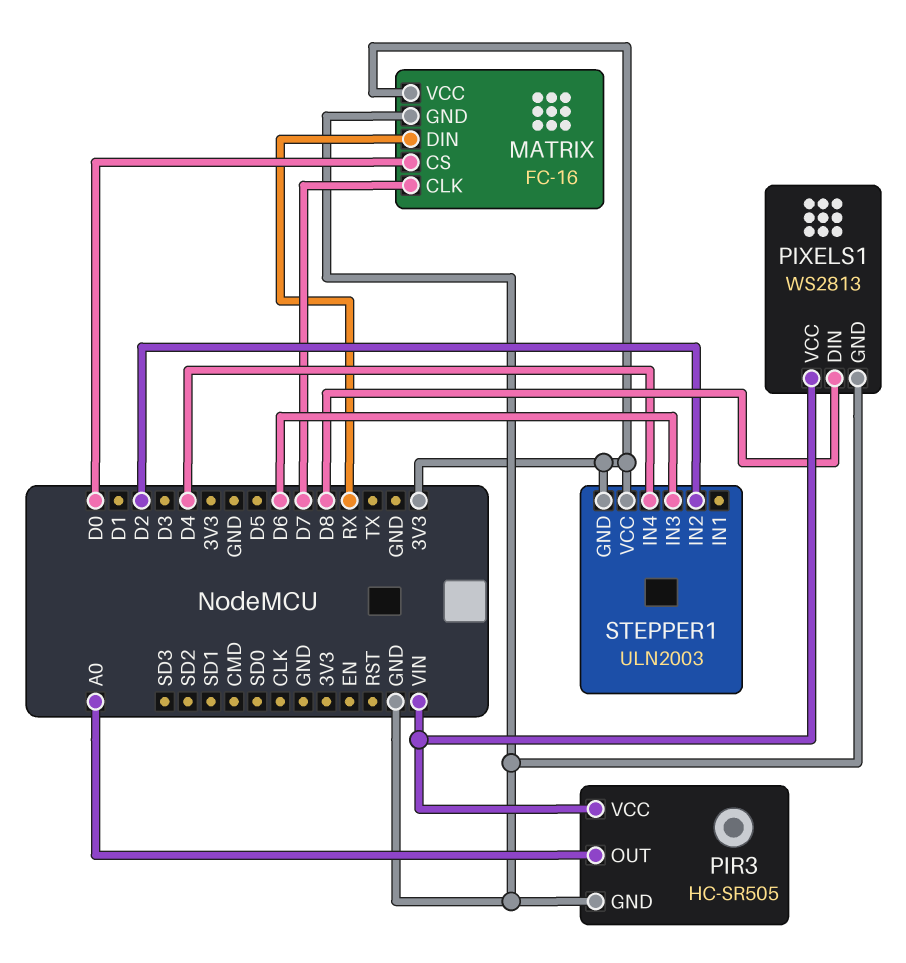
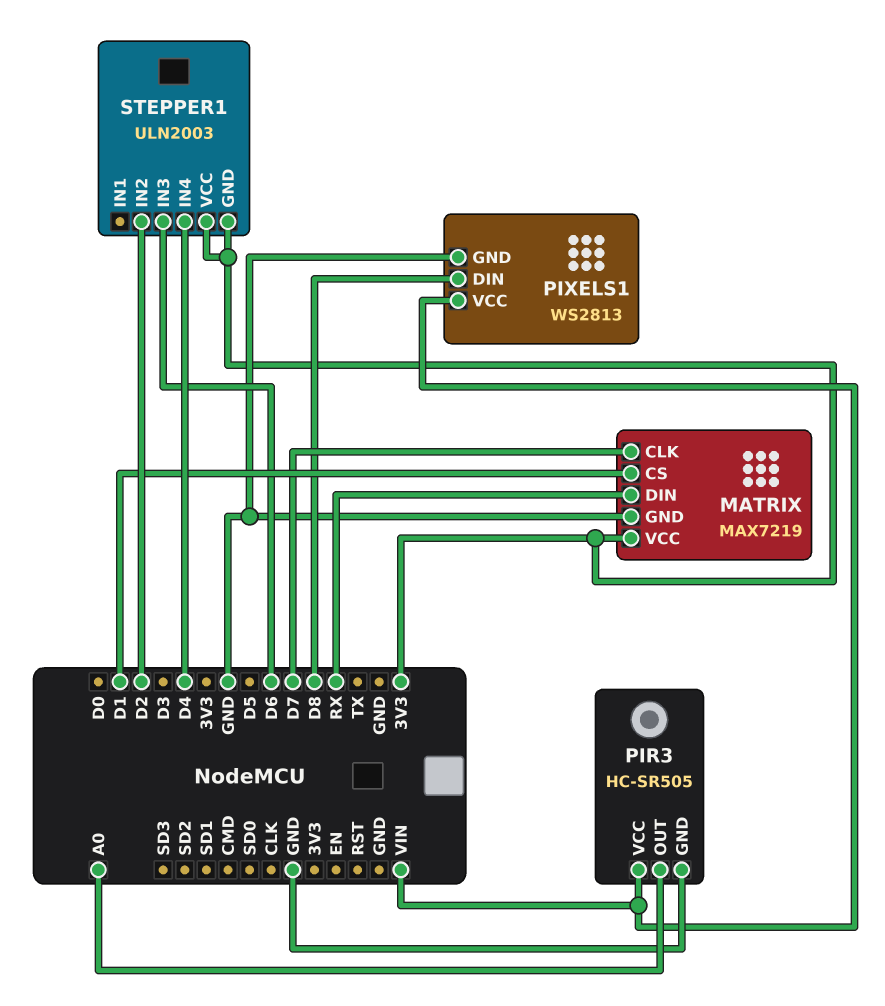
MATRIX: FC-16 -> MAX7219
MATRIX pin CS: D0 -> D1

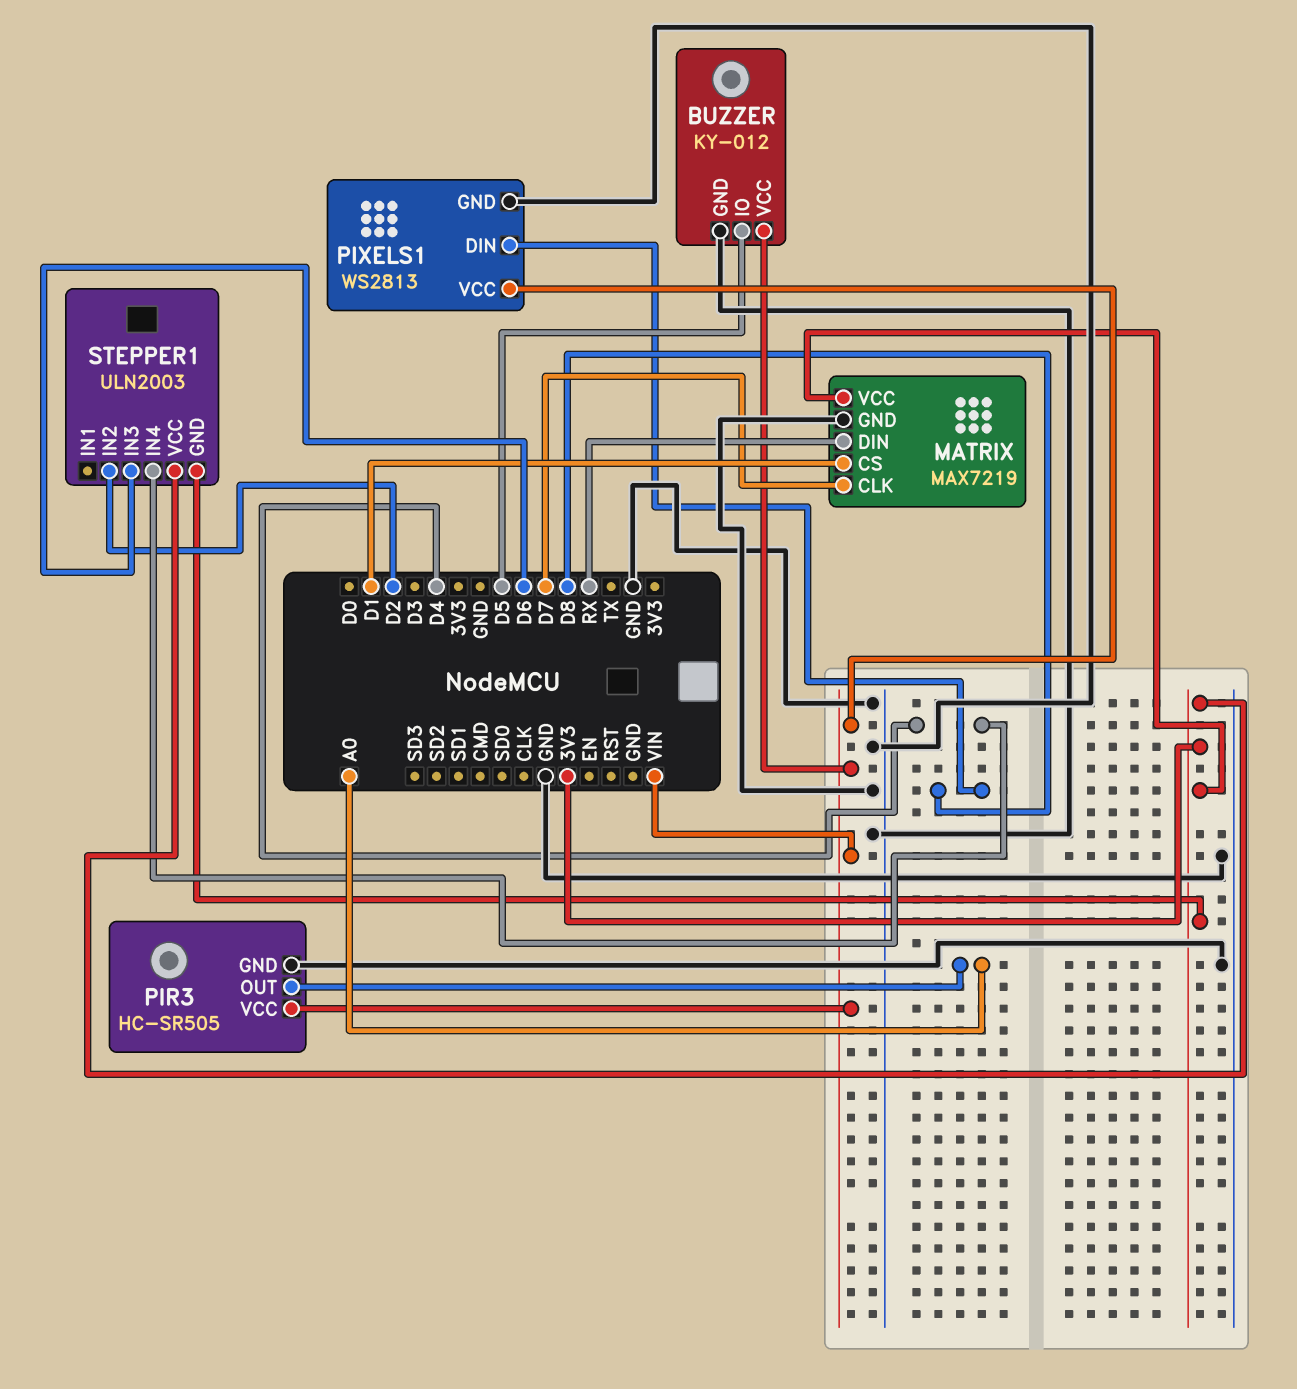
BUZZER: none -> KY-012
BUZZER pin GND: none -> GND
BUZZER pin IO: none -> D5
BUZZER pin VCC: none -> VIN

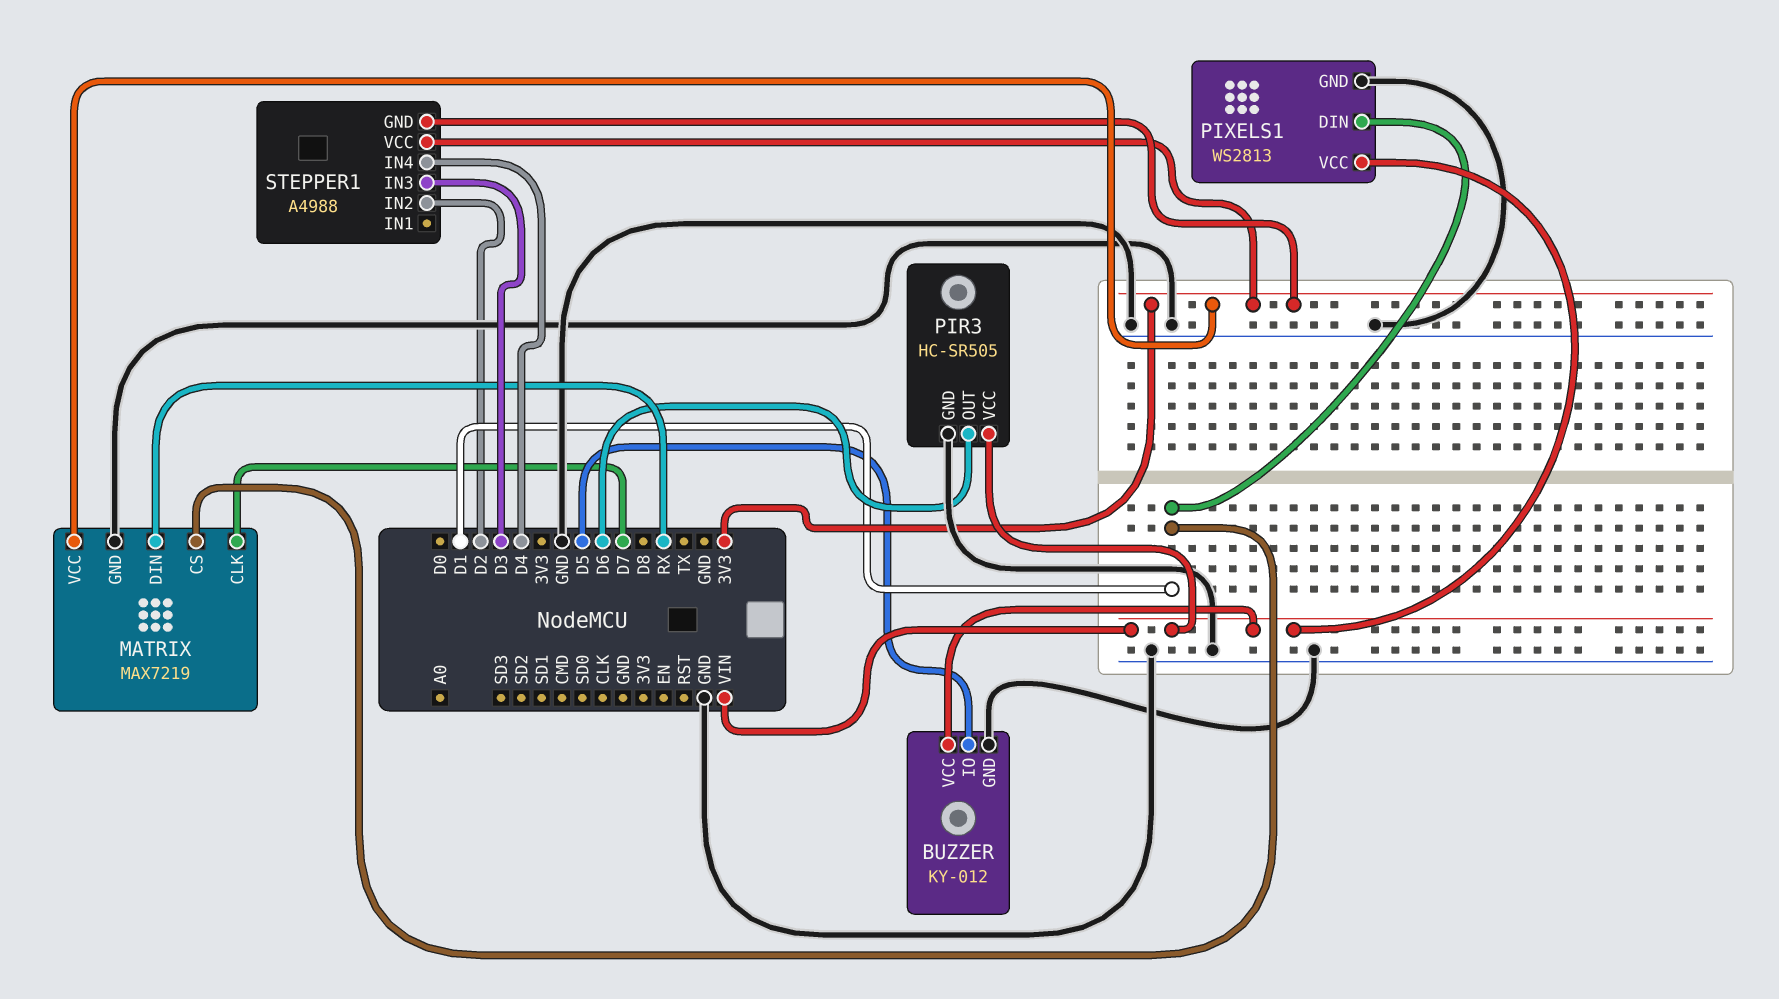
PIR3 pin OUT: A0 -> D6
PIXELS1 pin DIN: D8 -> D1
STEPPER1: ULN2003 -> A4988
STEPPER1 pin IN3: D6 -> D3

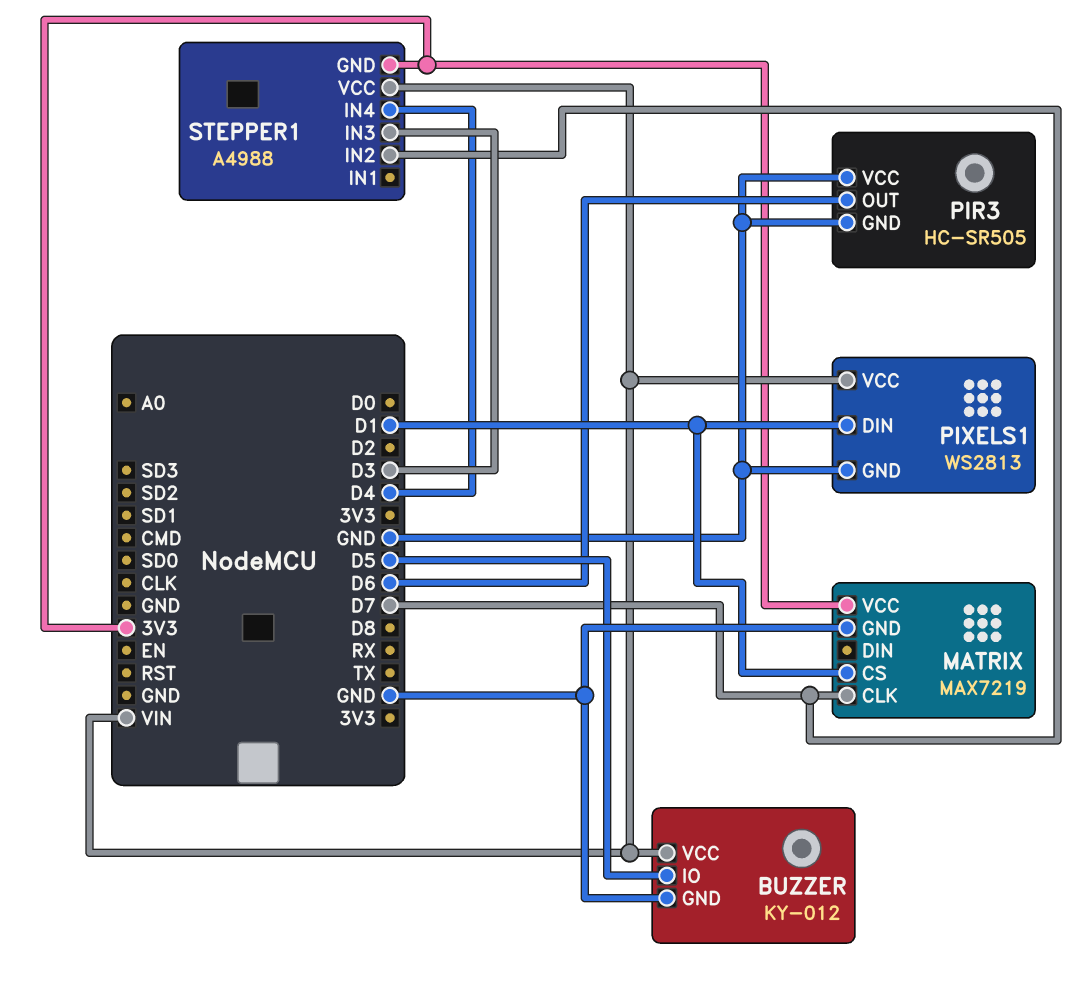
MATRIX pin DIN: RX -> none
PIR3 pin VCC: VIN -> GND
STEPPER1 pin IN2: D2 -> D7
STEPPER1 pin VCC: 3V3 -> VIN

